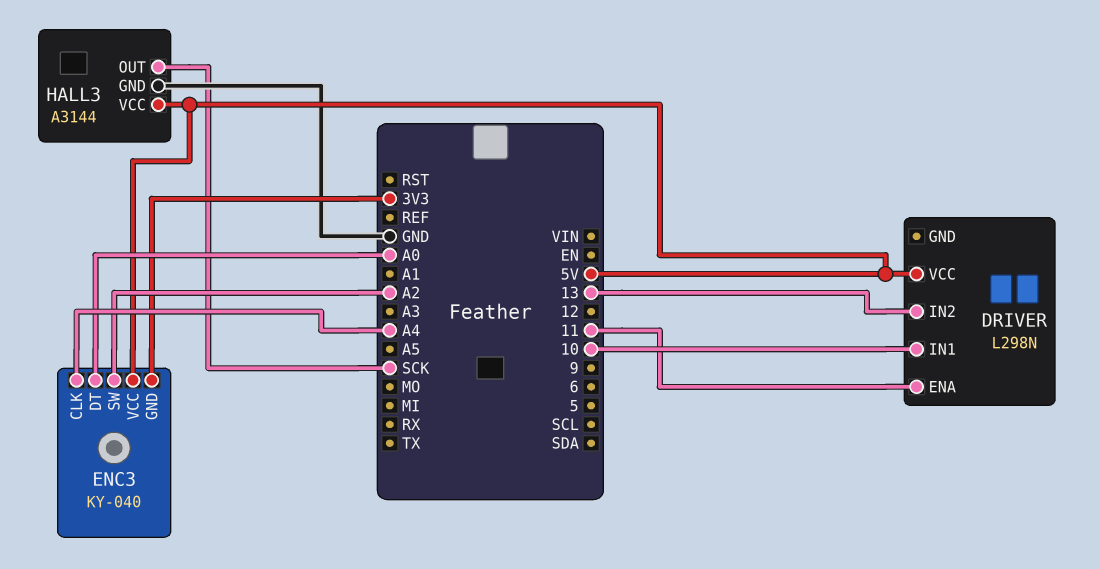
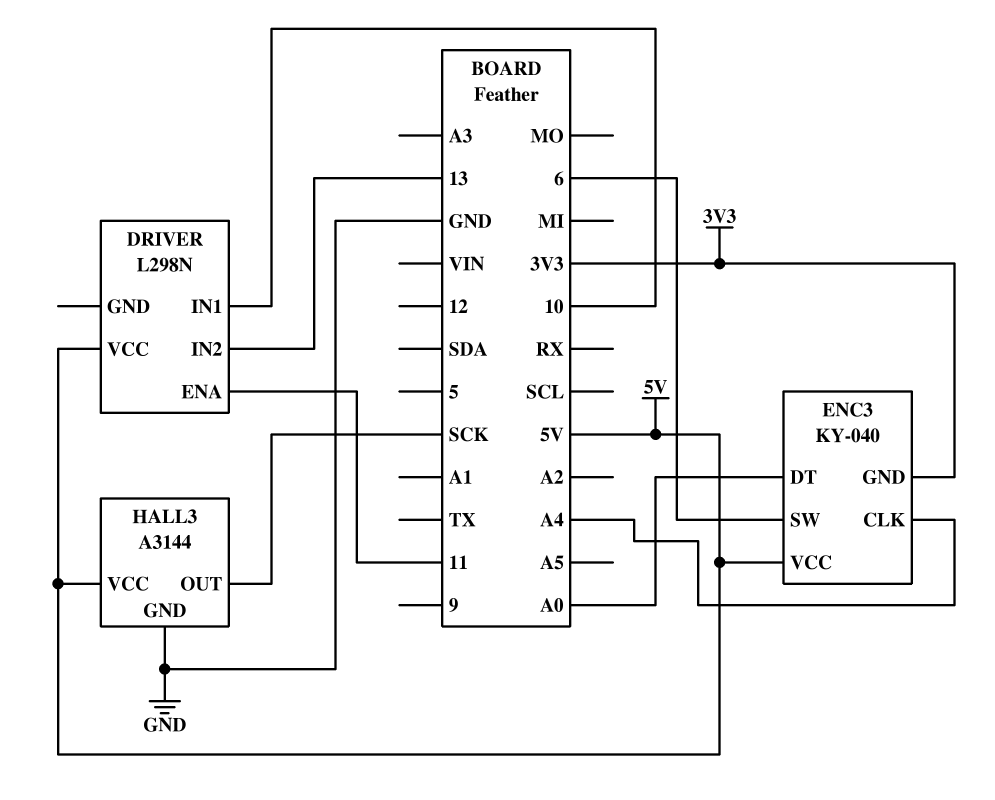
ENC3 pin SW: A2 -> 6

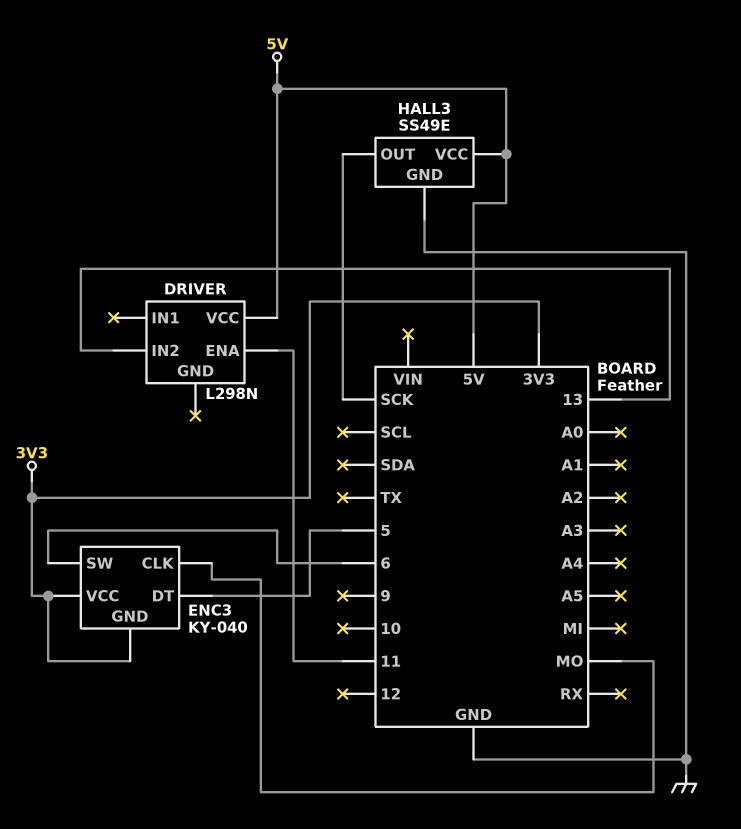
DRIVER pin IN1: 10 -> none
ENC3 pin CLK: A4 -> MO
ENC3 pin DT: A0 -> 5
ENC3 pin VCC: 5V -> 3V3
HALL3: A3144 -> SS49E

